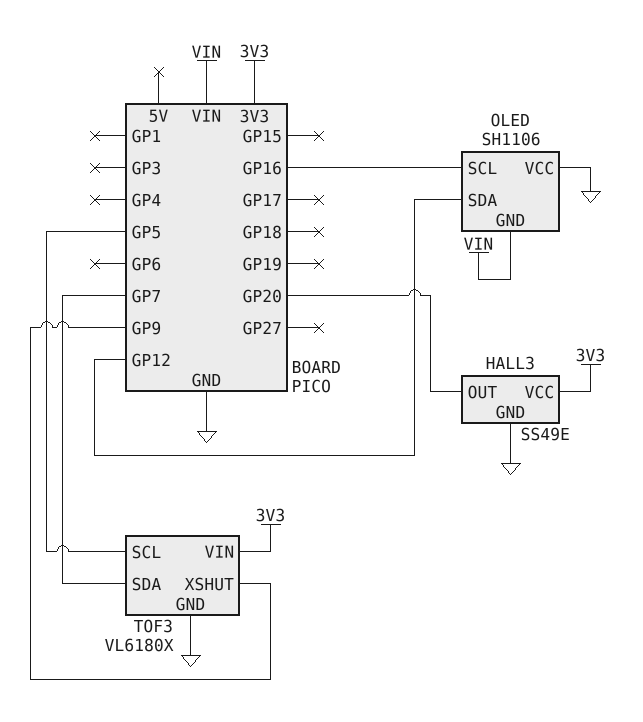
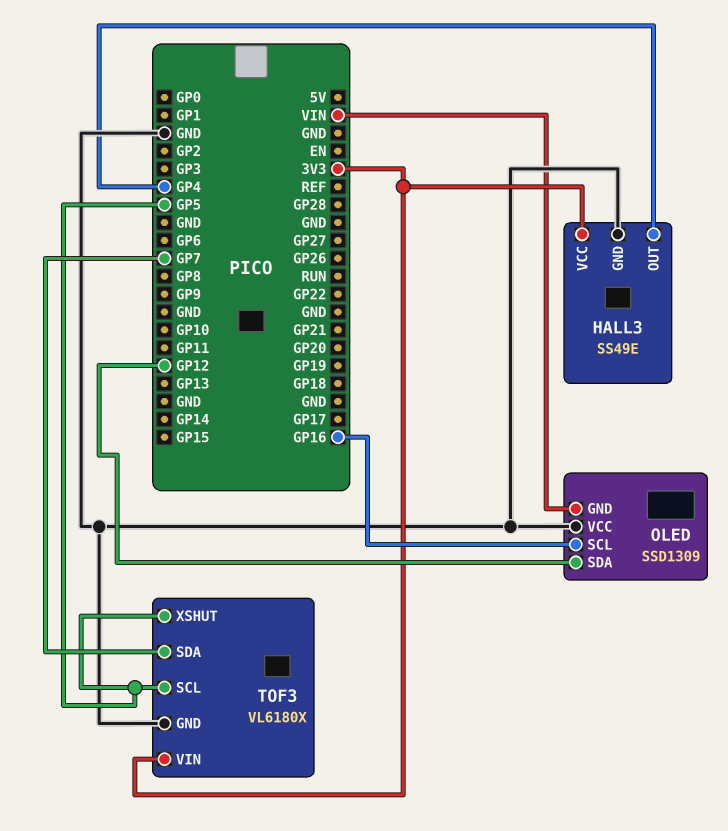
HALL3 pin OUT: GP20 -> GP4
OLED: SH1106 -> SSD1309
TOF3 pin XSHUT: GP9 -> GP5

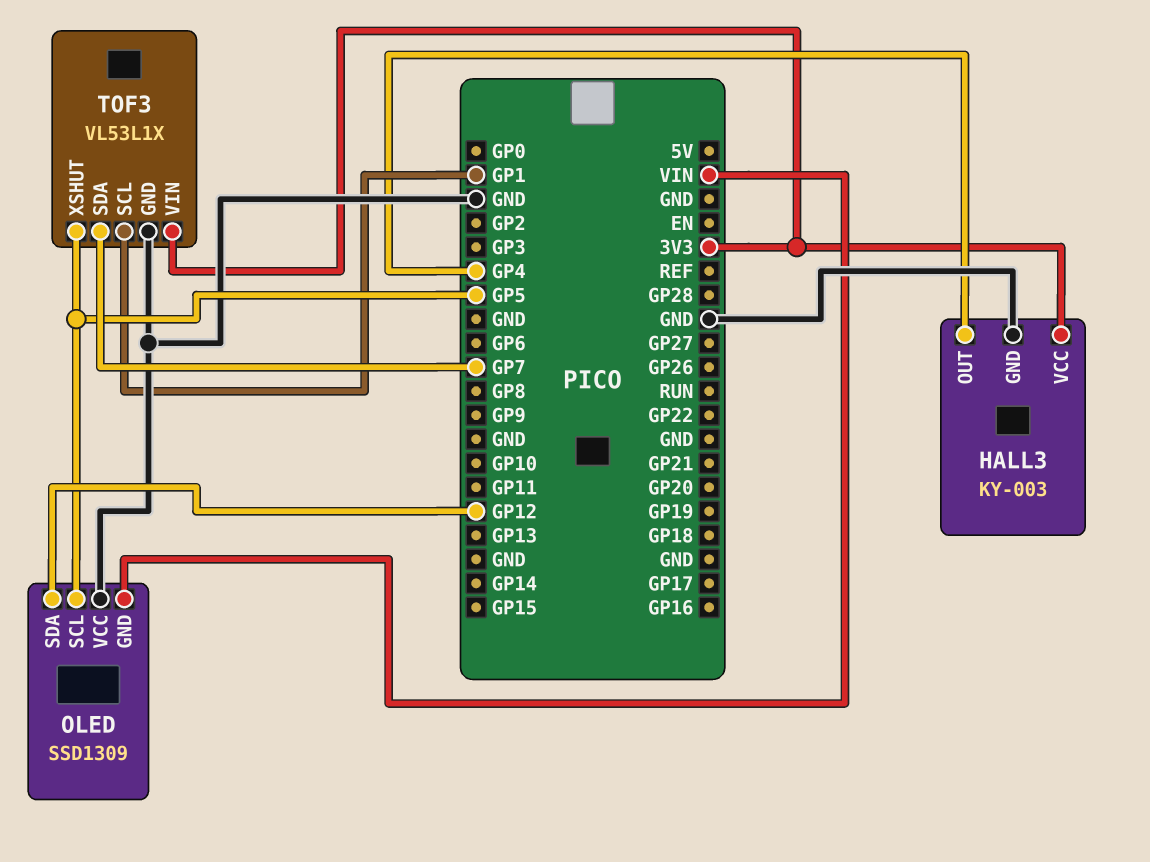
HALL3: SS49E -> KY-003
OLED pin SCL: GP16 -> GP5
TOF3: VL6180X -> VL53L1X
TOF3 pin SCL: GP5 -> GP1

